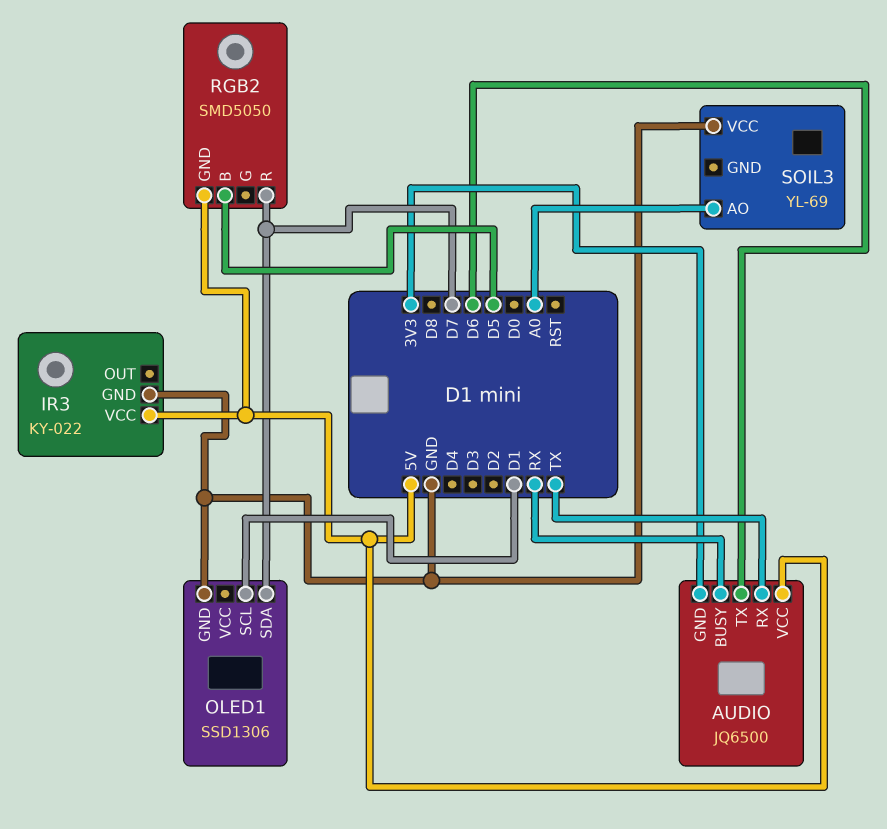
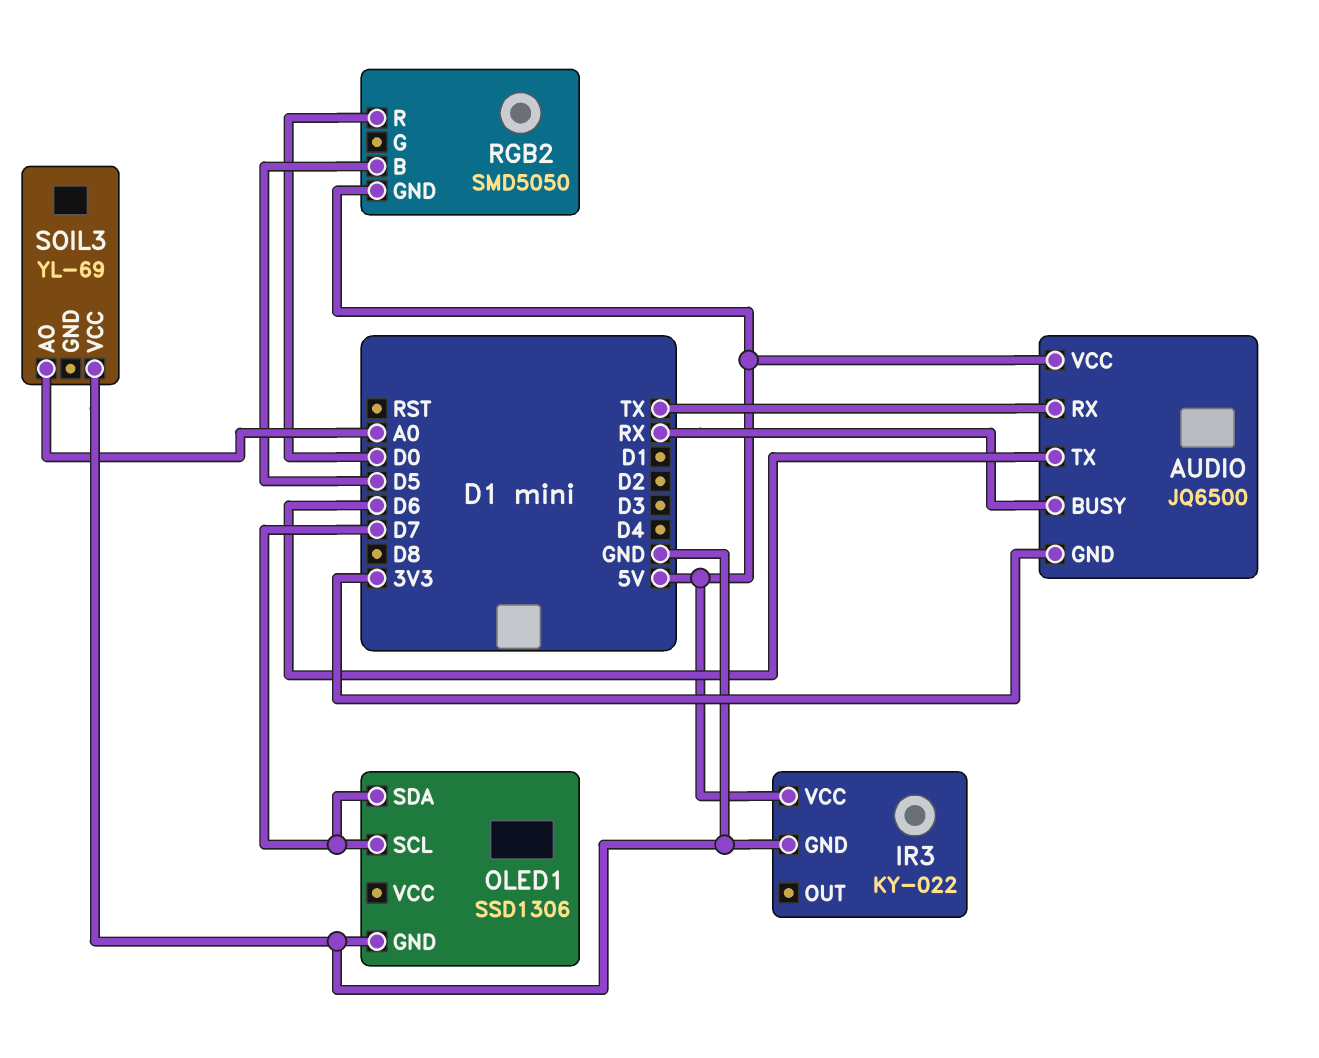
OLED1 pin SCL: D1 -> D7
RGB2 pin R: D7 -> D0

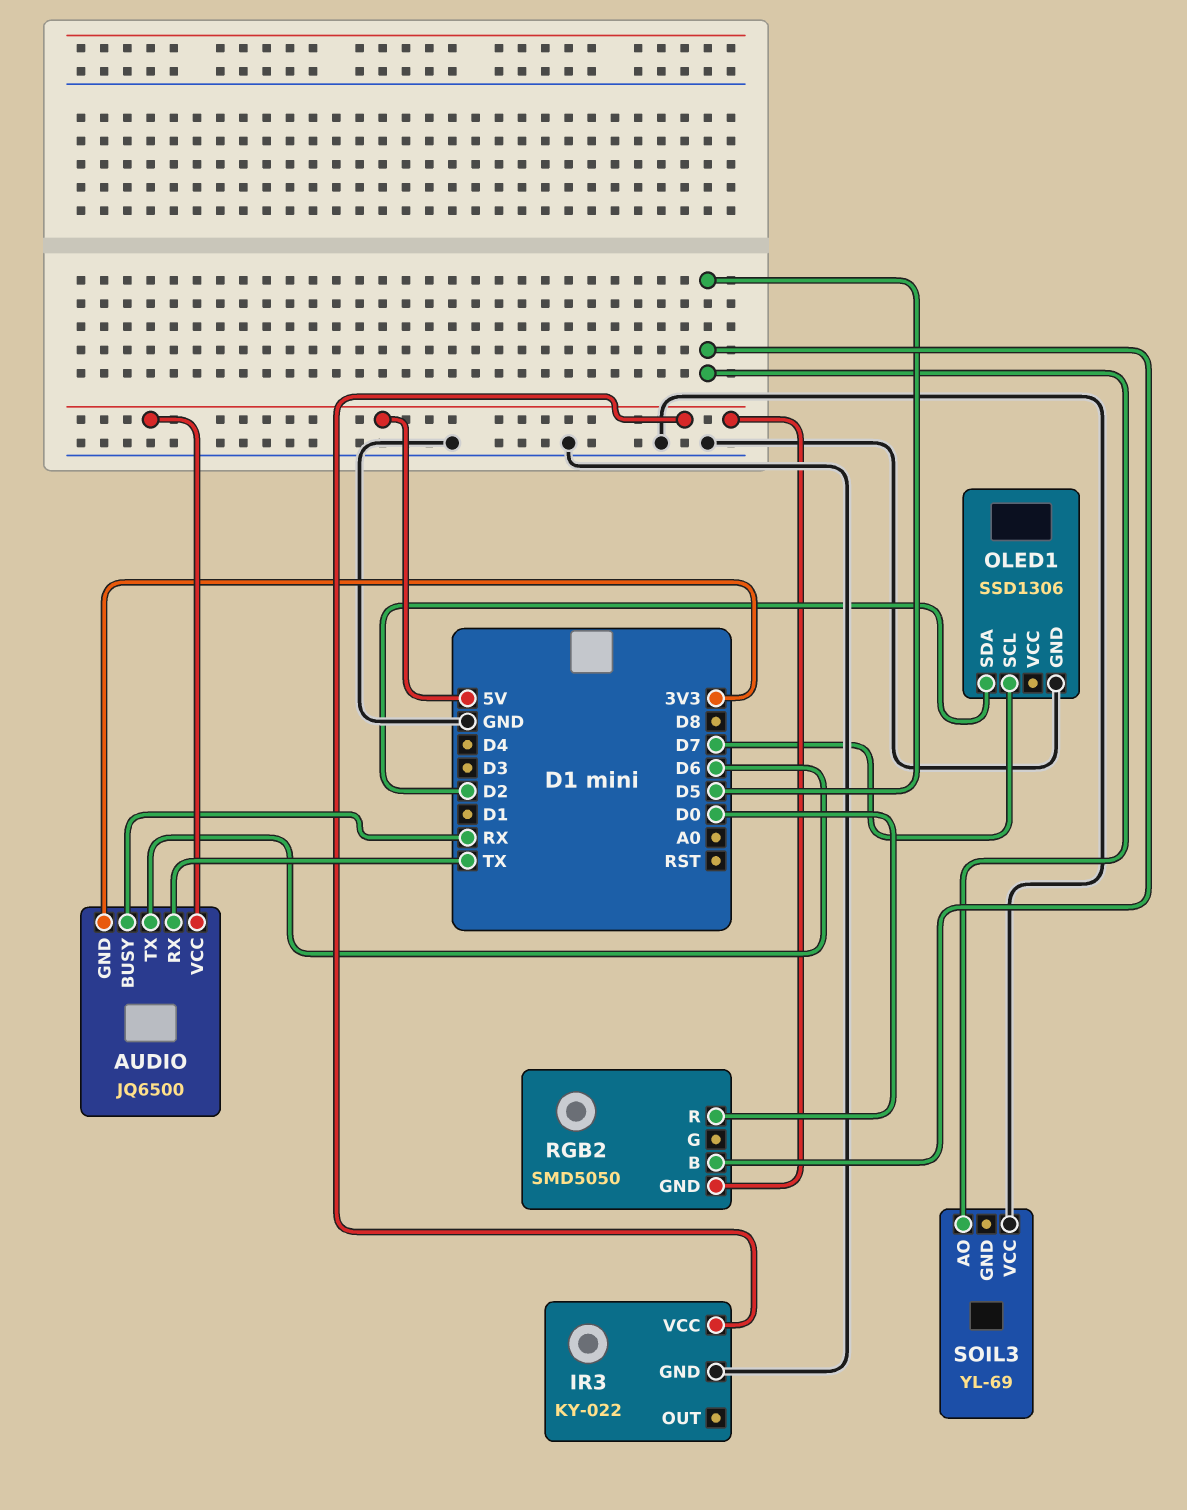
OLED1 pin SDA: D7 -> D2
SOIL3 pin AO: A0 -> D5

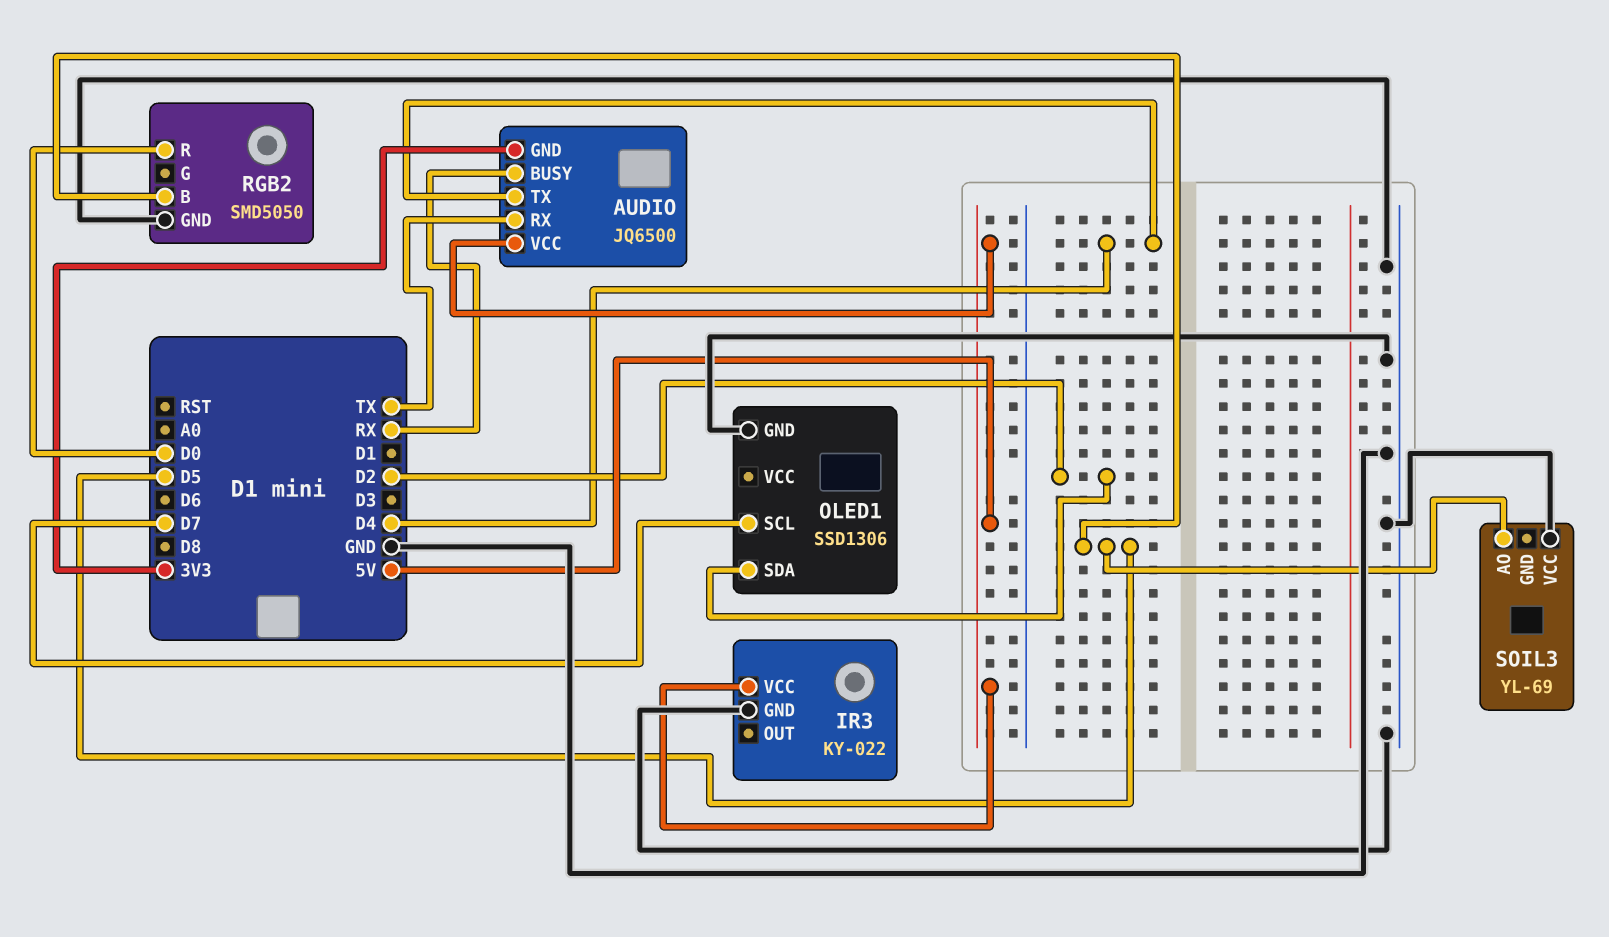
AUDIO pin TX: D6 -> D4
RGB2 pin GND: 5V -> GND

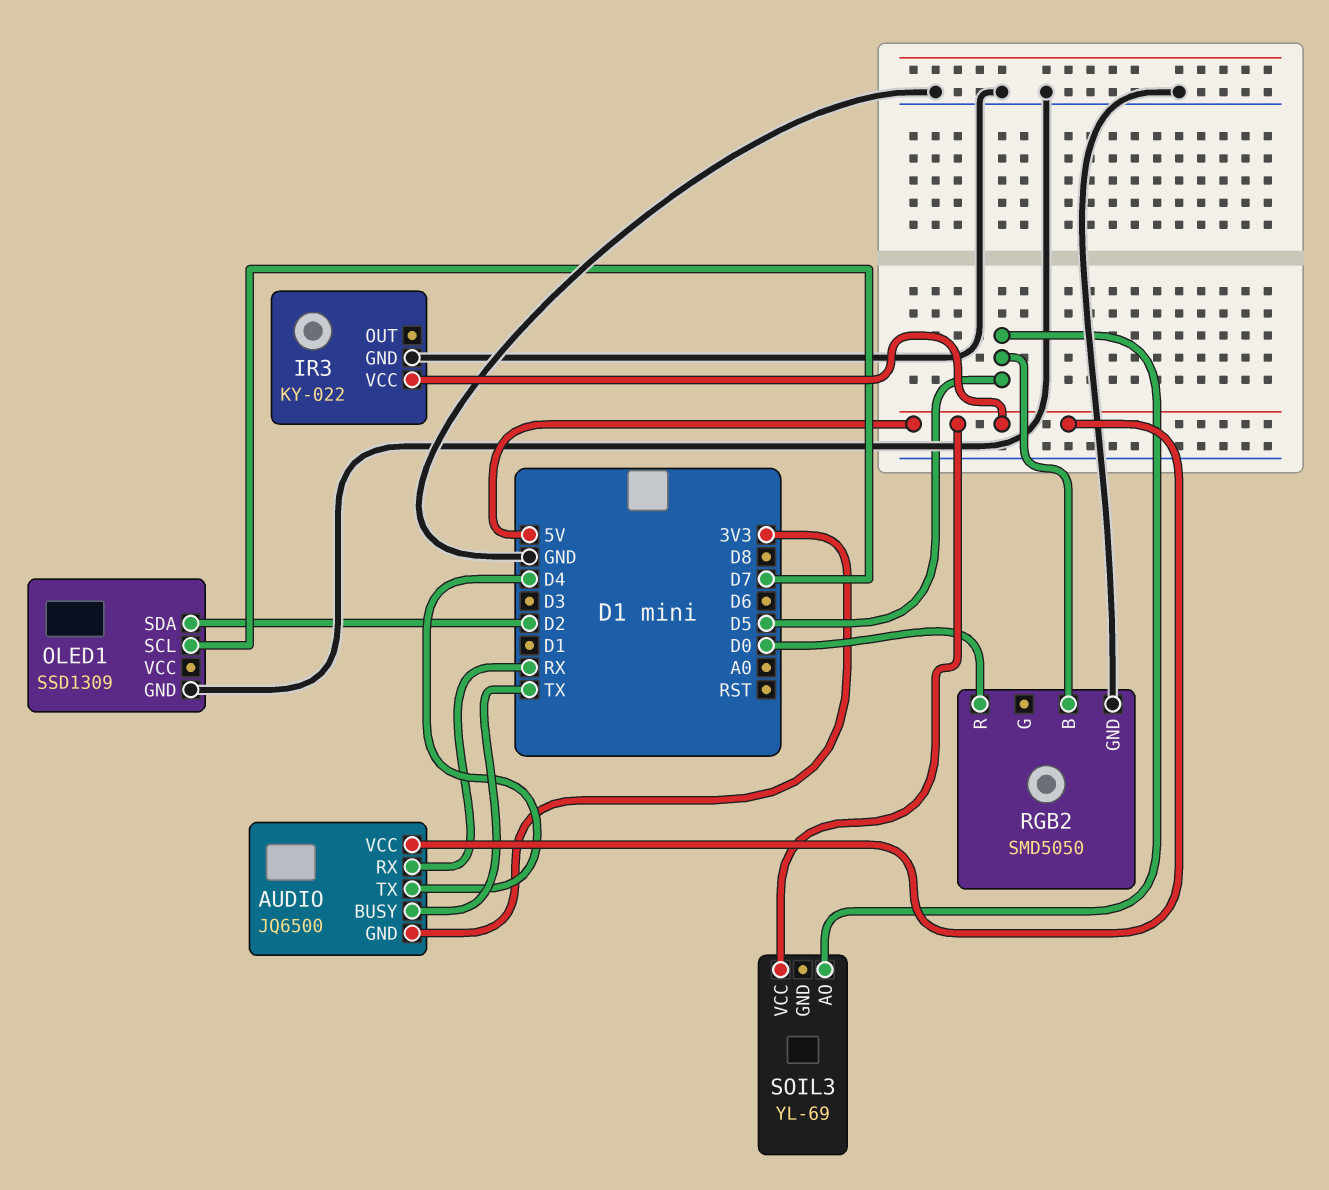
AUDIO pin BUSY: RX -> TX
AUDIO pin RX: TX -> RX
OLED1: SSD1306 -> SSD1309
SOIL3 pin VCC: GND -> 5V

